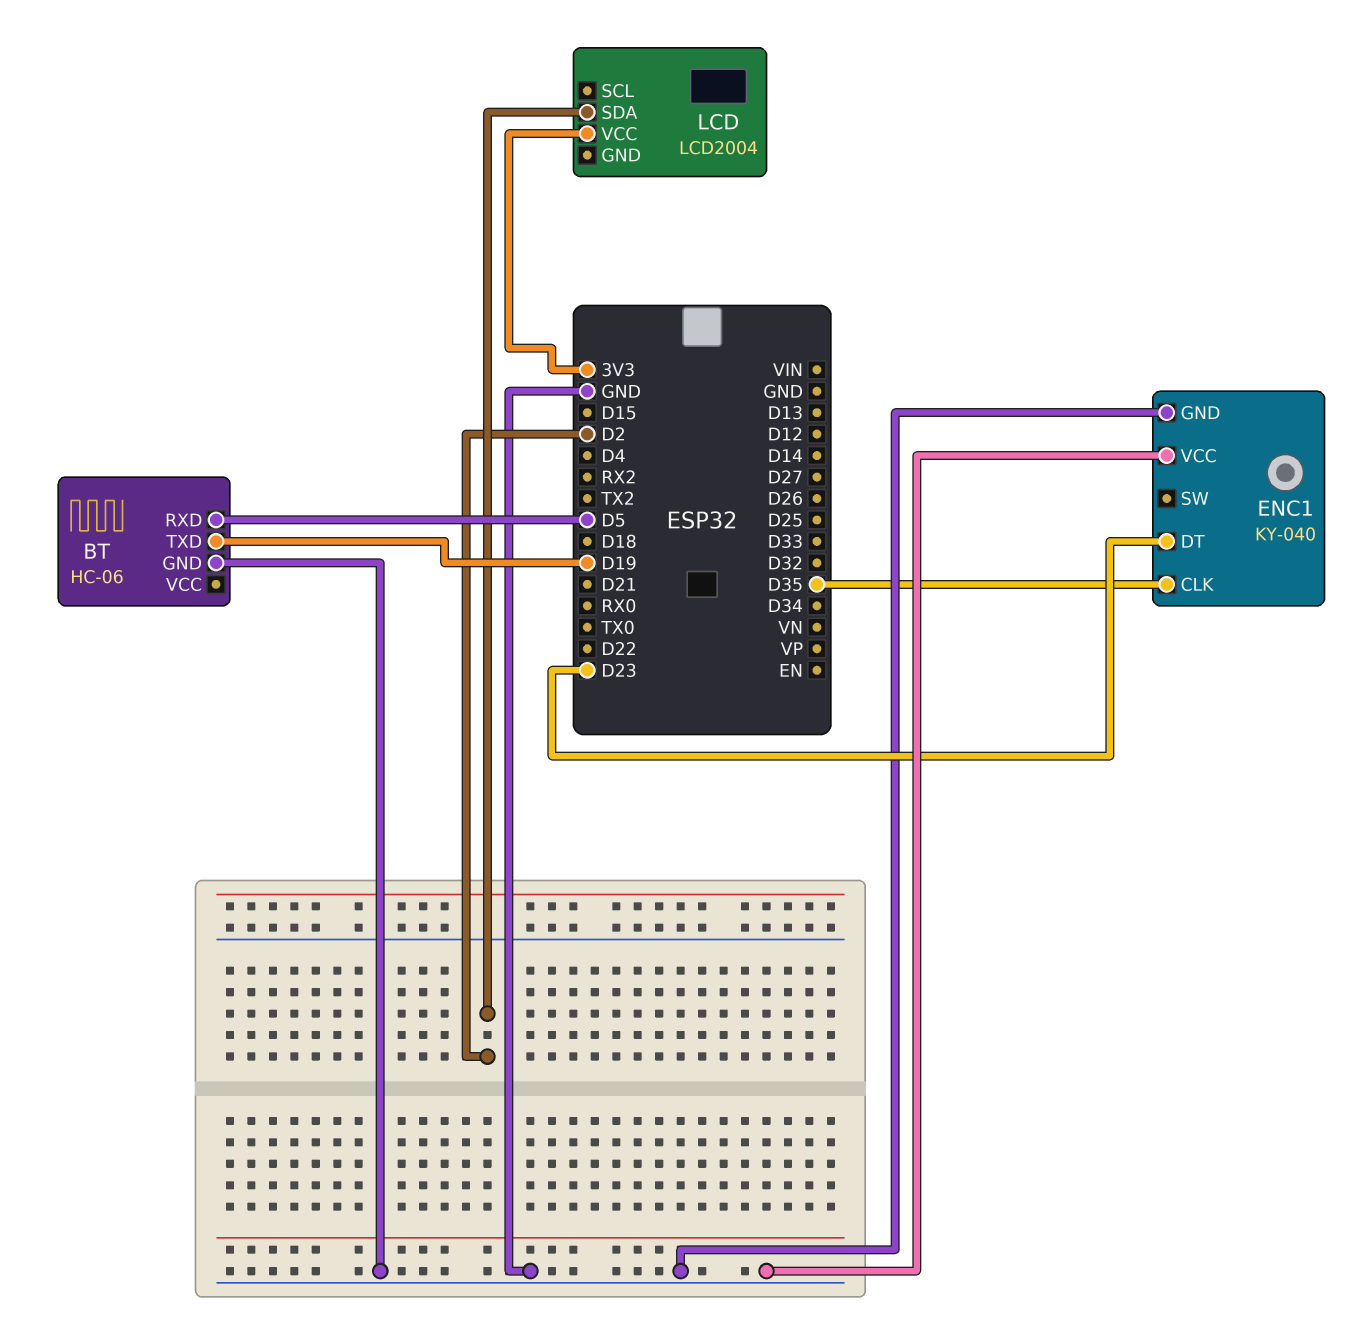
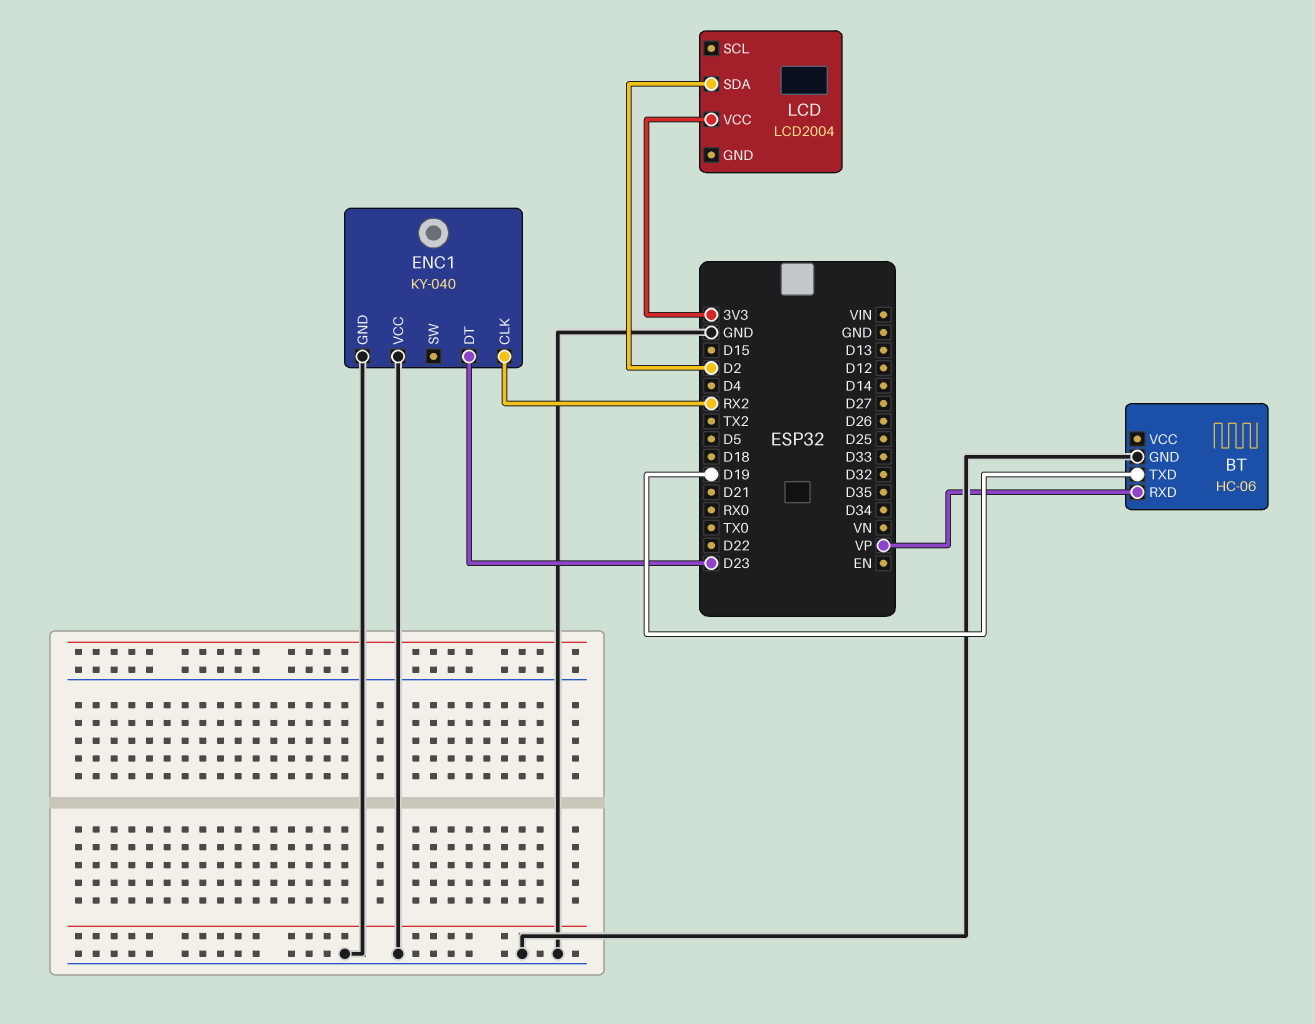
BT pin RXD: D5 -> VP
ENC1 pin CLK: D35 -> RX2

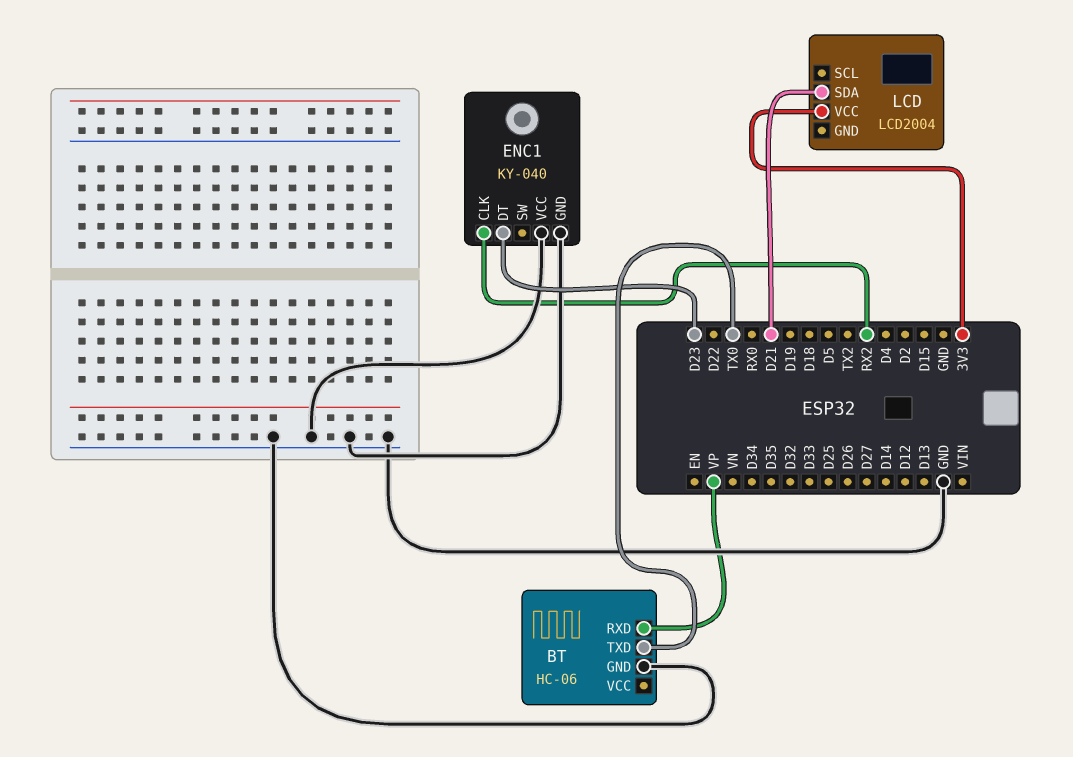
BT pin TXD: D19 -> TX0
LCD pin SDA: D2 -> D21

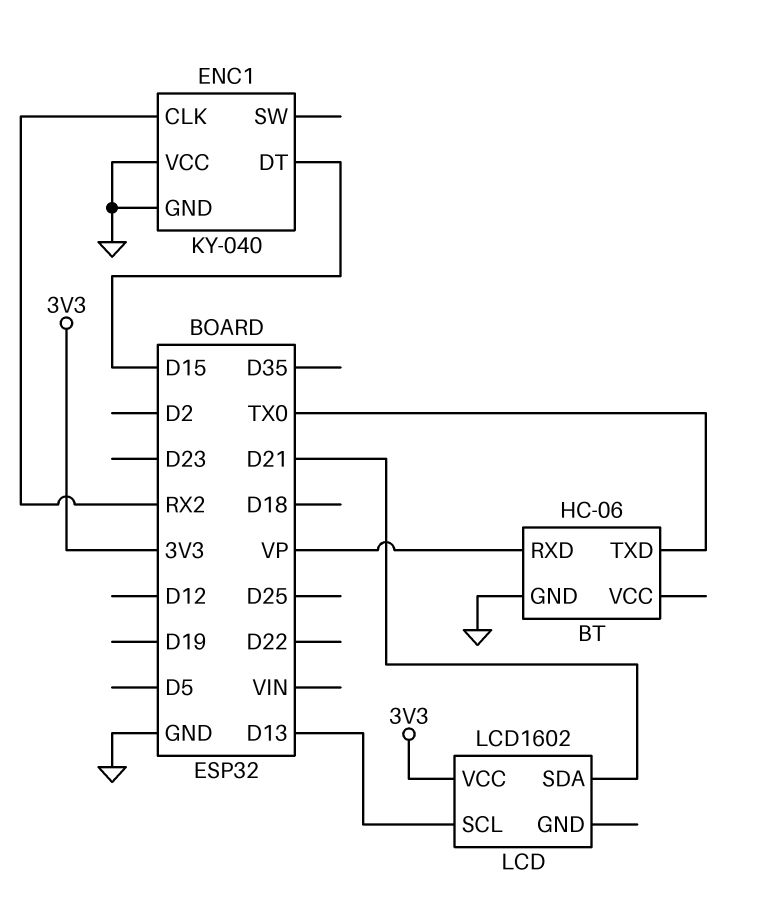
ENC1 pin DT: D23 -> D15
LCD: LCD2004 -> LCD1602
LCD pin SCL: none -> D13

